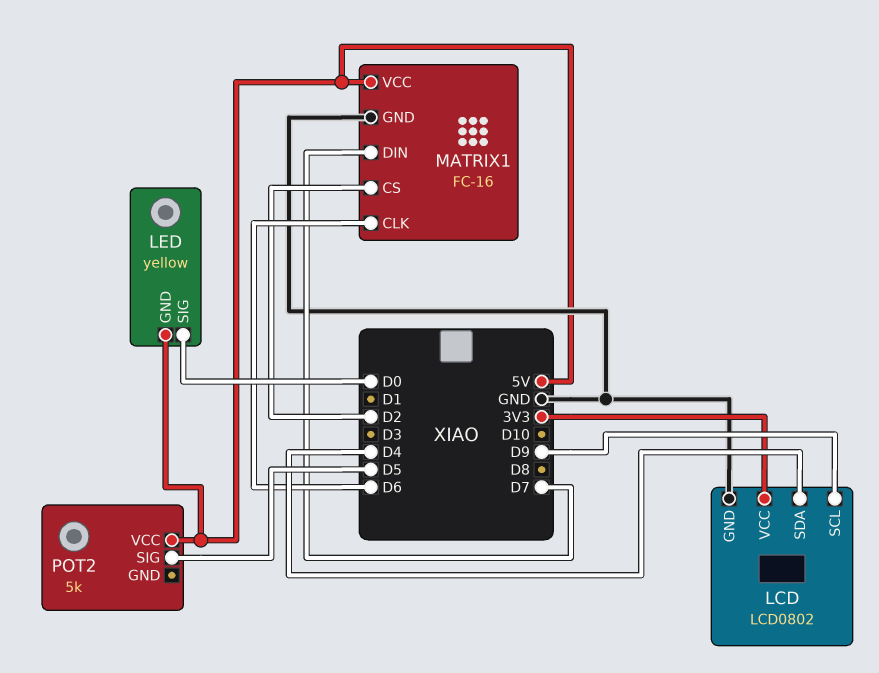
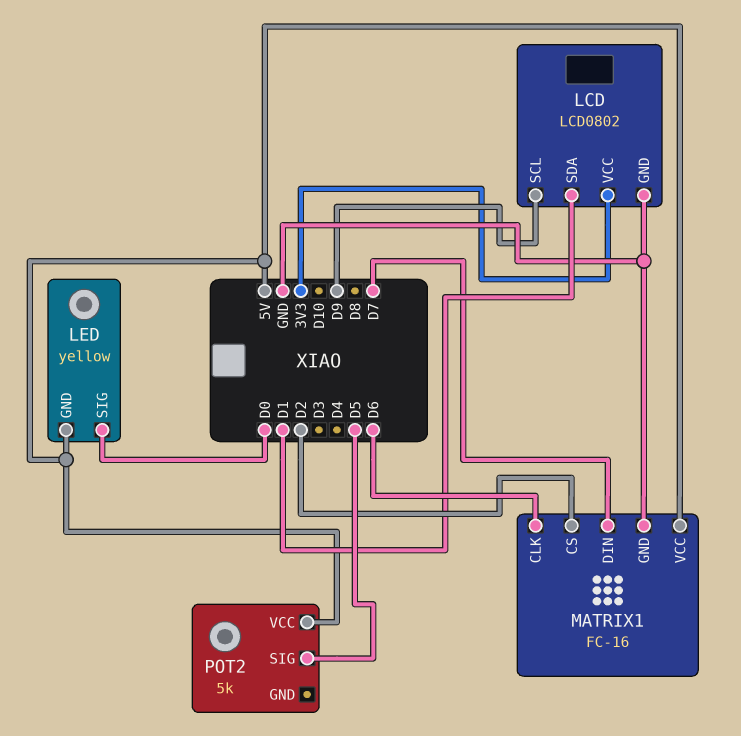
LCD pin SDA: D4 -> D1

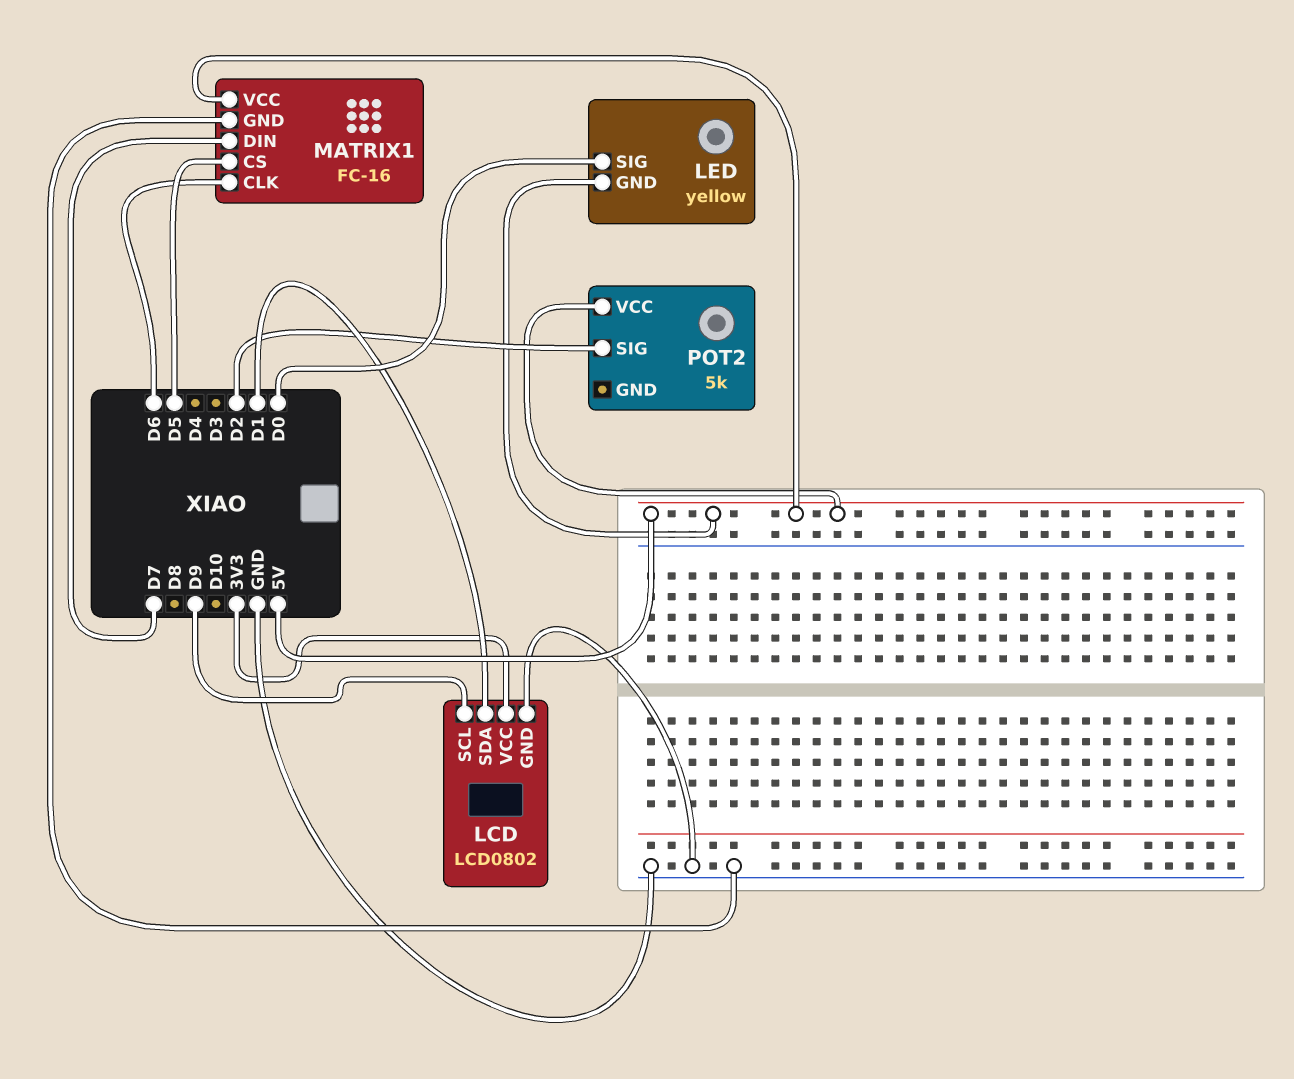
MATRIX1 pin CS: D2 -> D5
POT2 pin SIG: D5 -> D2

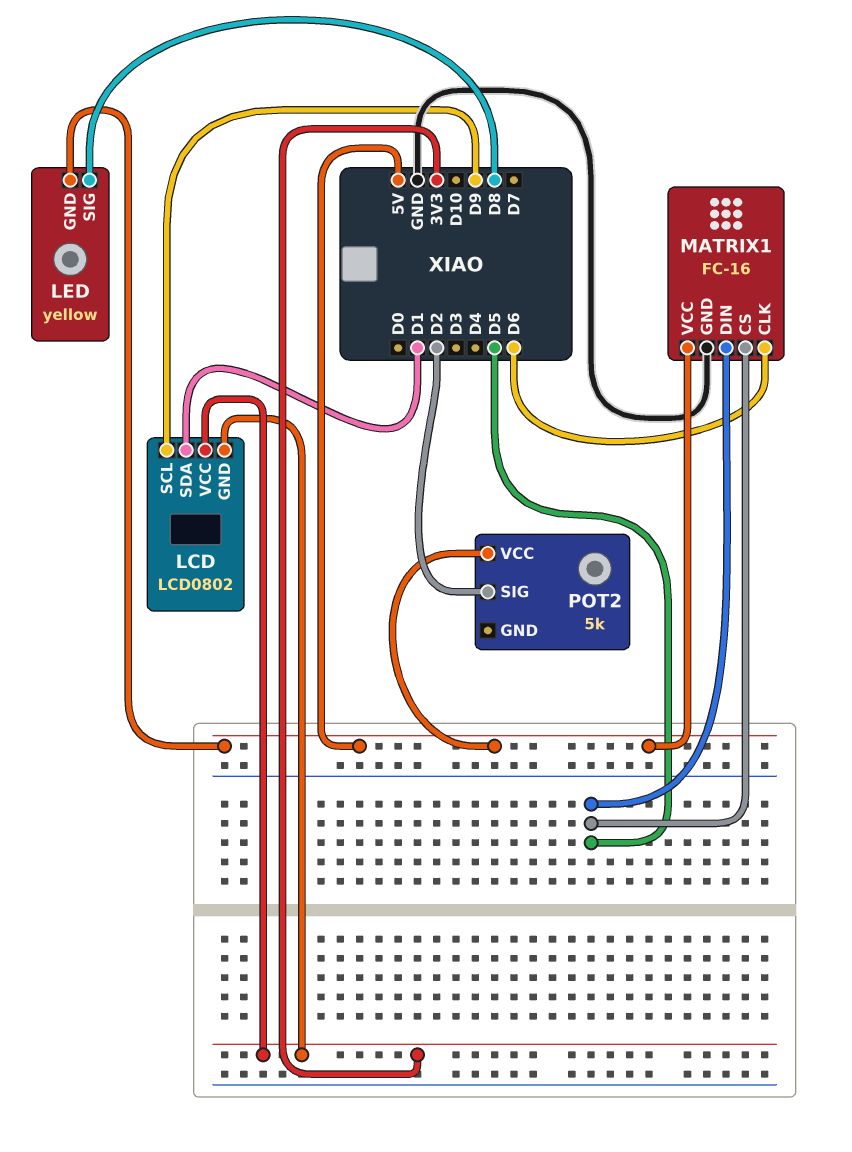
LCD pin GND: GND -> 3V3
LED pin SIG: D0 -> D8
MATRIX1 pin DIN: D7 -> D5

